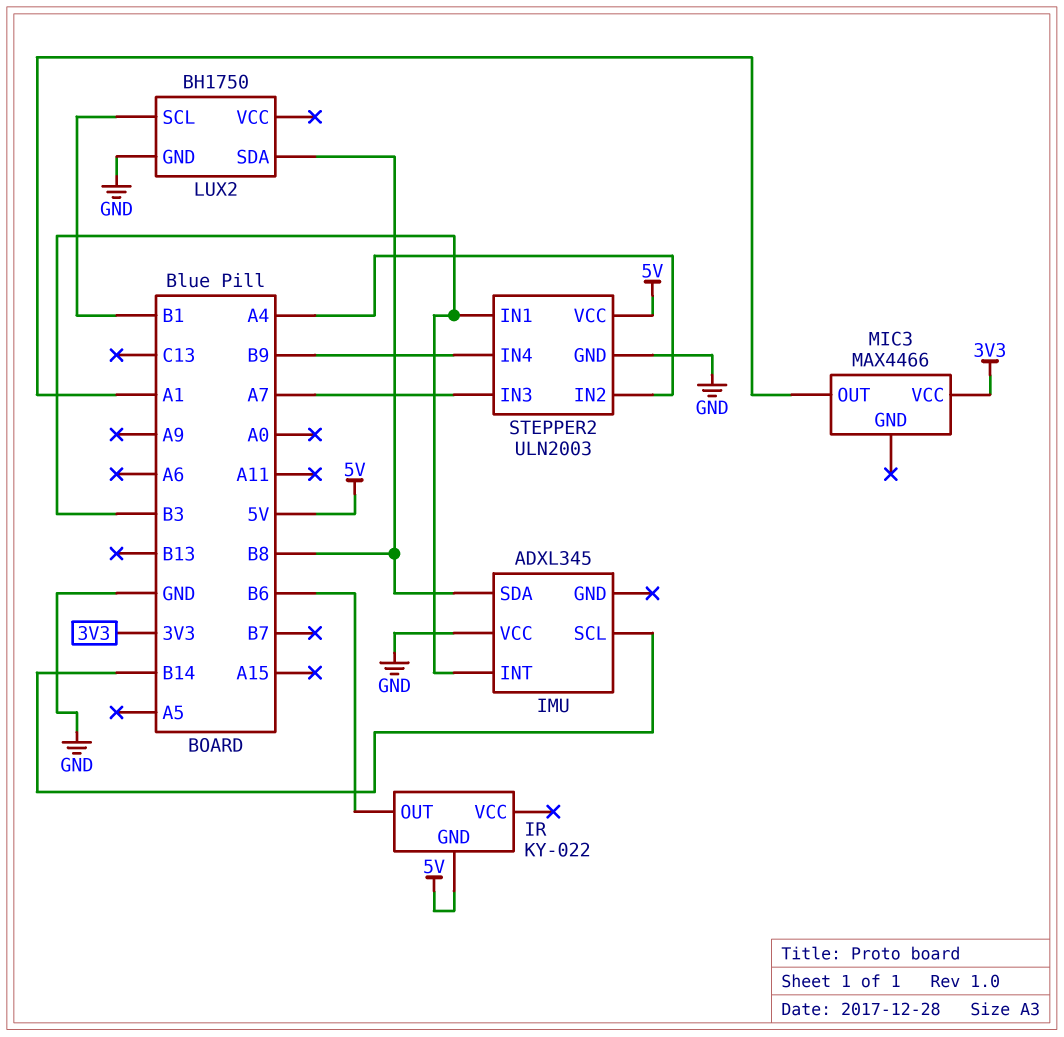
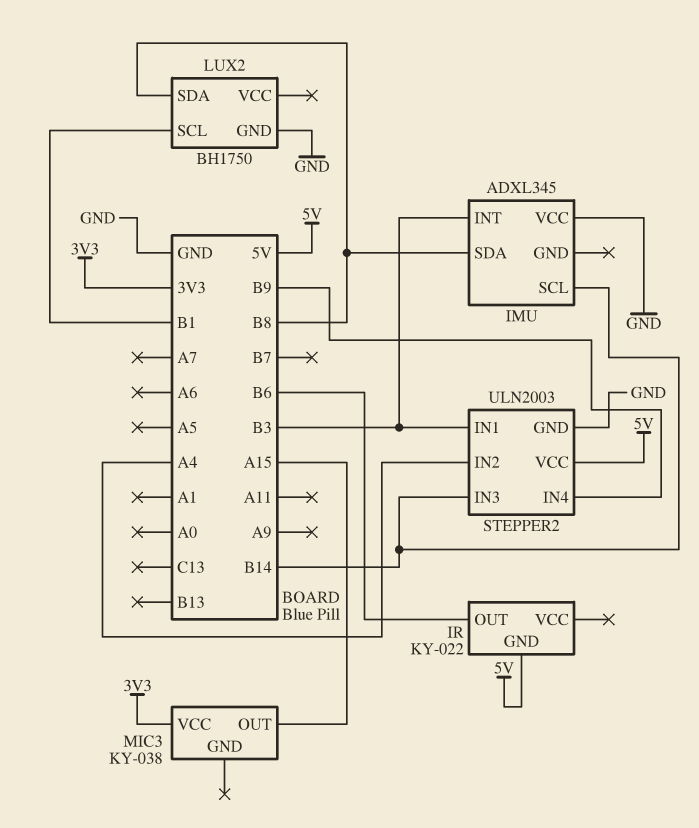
MIC3: MAX4466 -> KY-038
MIC3 pin OUT: A1 -> A15
STEPPER2 pin IN3: A7 -> B14

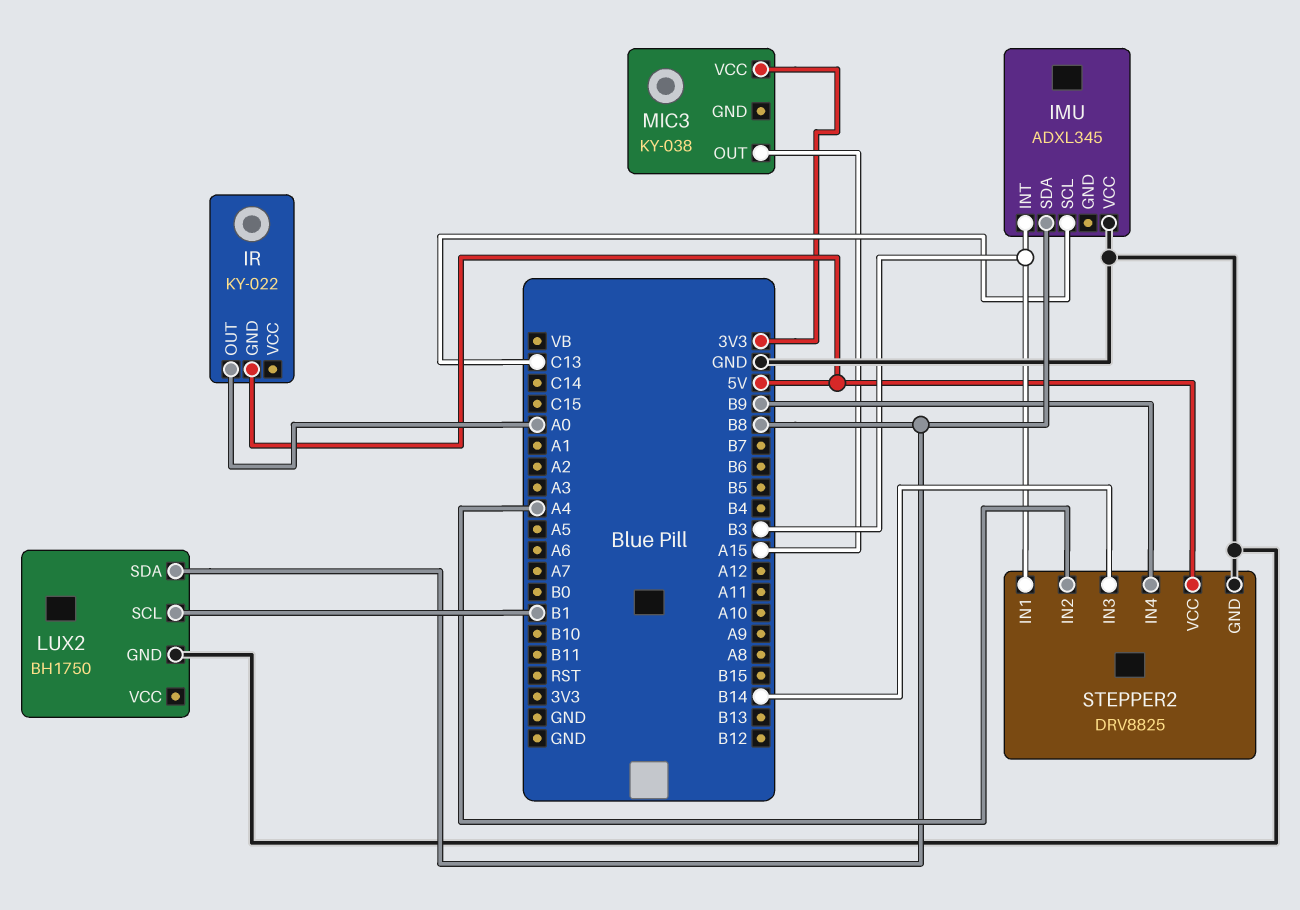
IMU pin SCL: B14 -> C13
IR pin OUT: B6 -> A0
STEPPER2: ULN2003 -> DRV8825

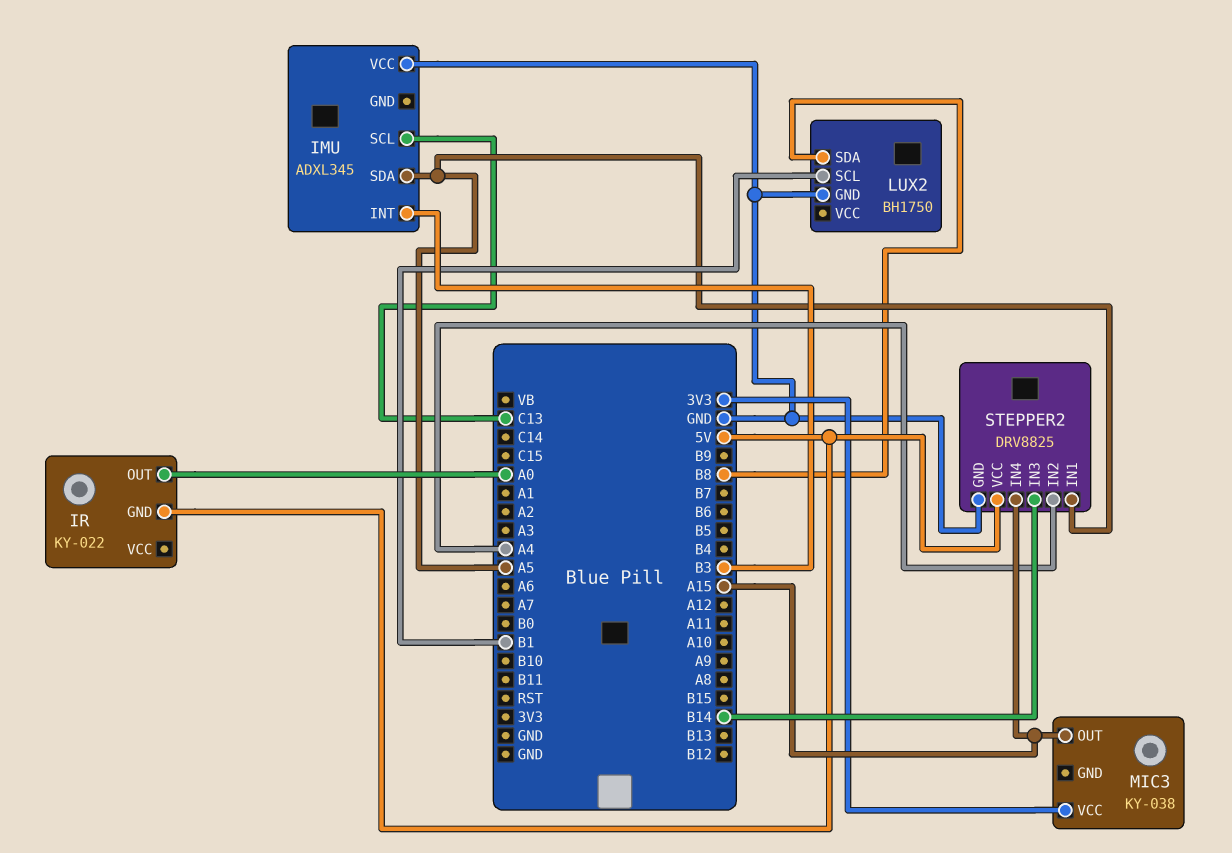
IMU pin SDA: B8 -> A5
STEPPER2 pin IN1: B3 -> A5
STEPPER2 pin IN4: B9 -> A15

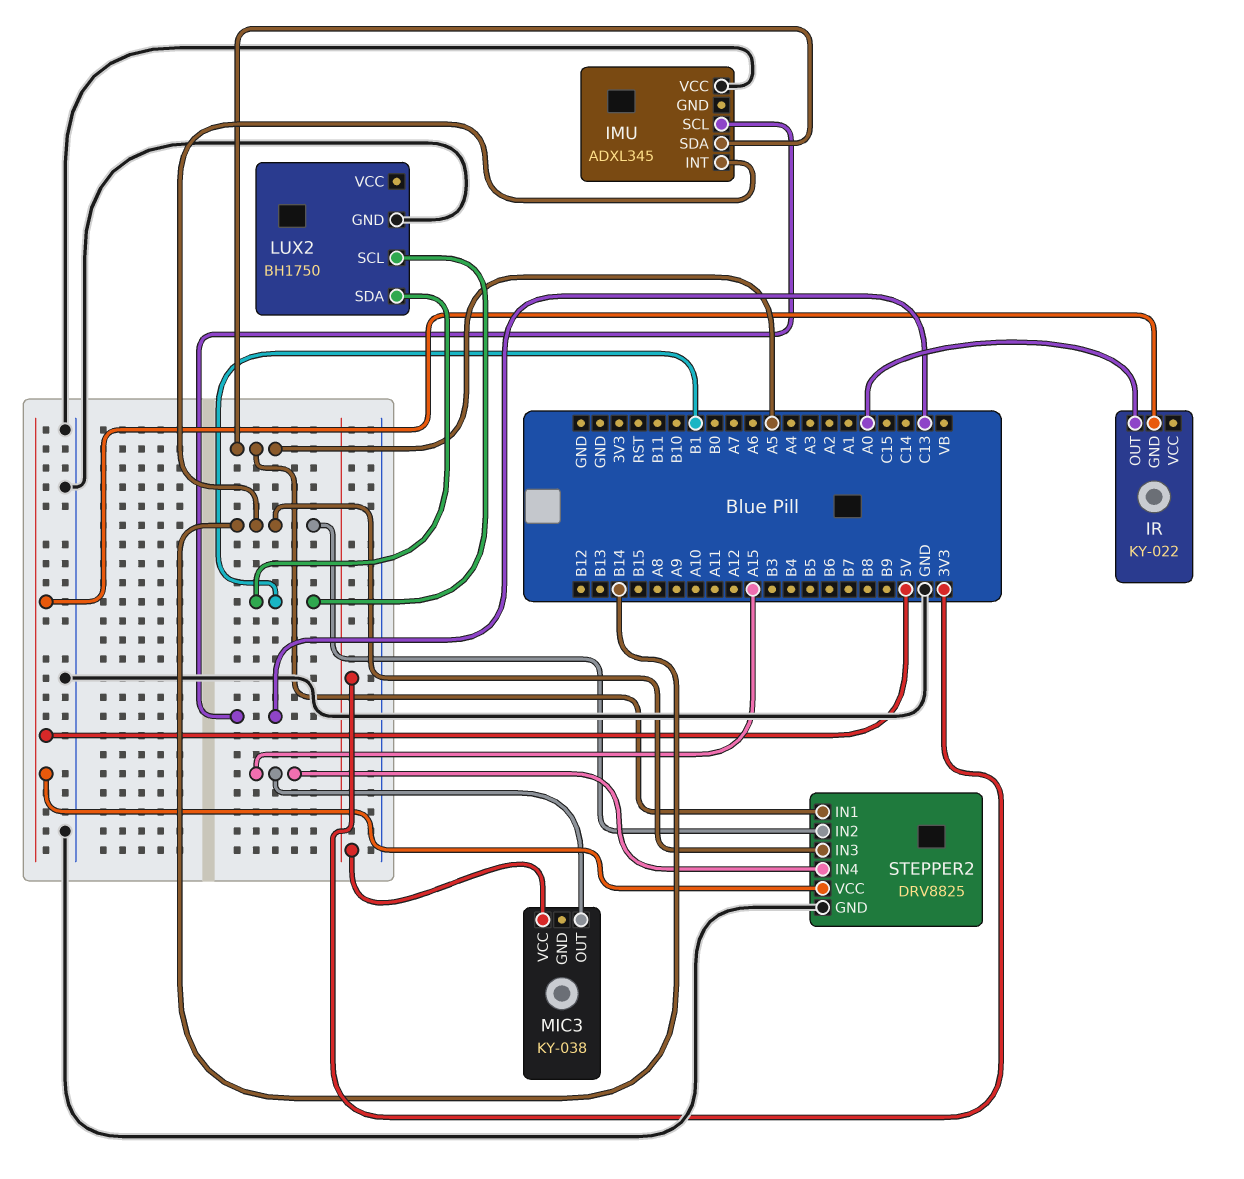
IMU pin INT: B3 -> B14
LUX2 pin SDA: B8 -> B1
STEPPER2 pin IN2: A4 -> B14

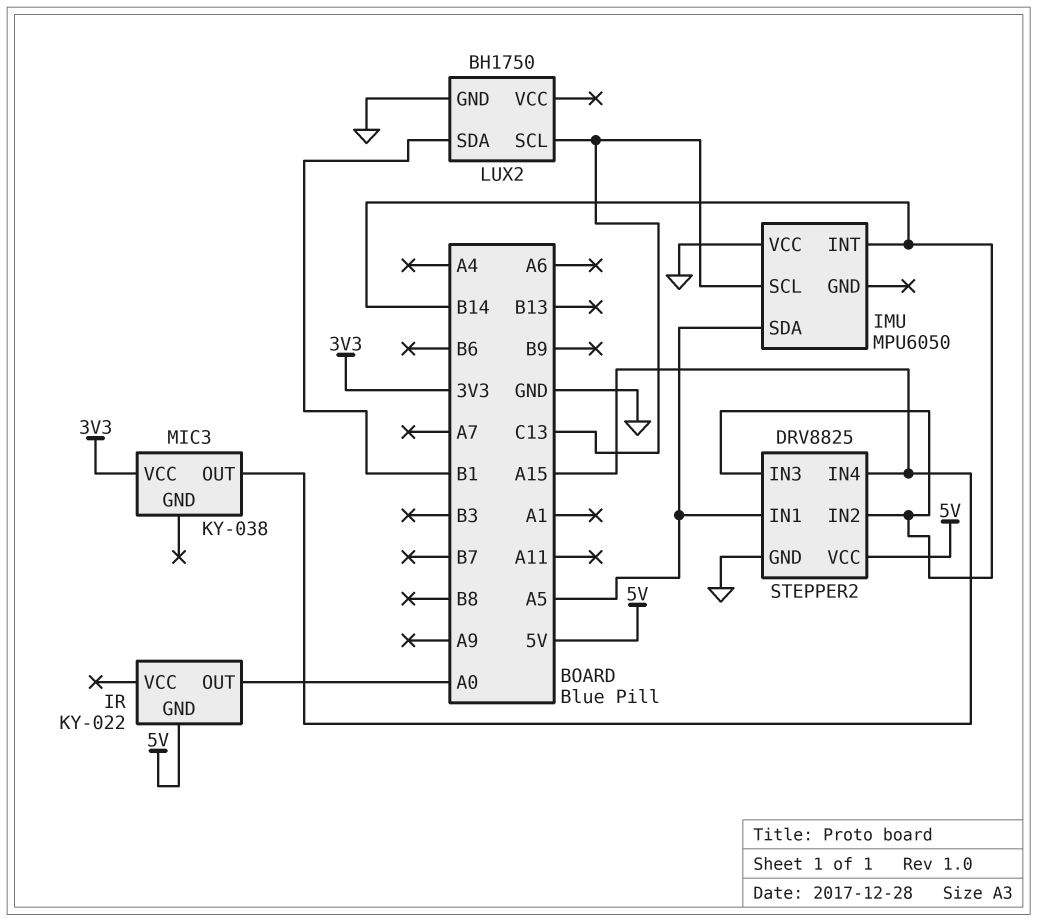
IMU: ADXL345 -> MPU6050
LUX2 pin SCL: B1 -> C13

